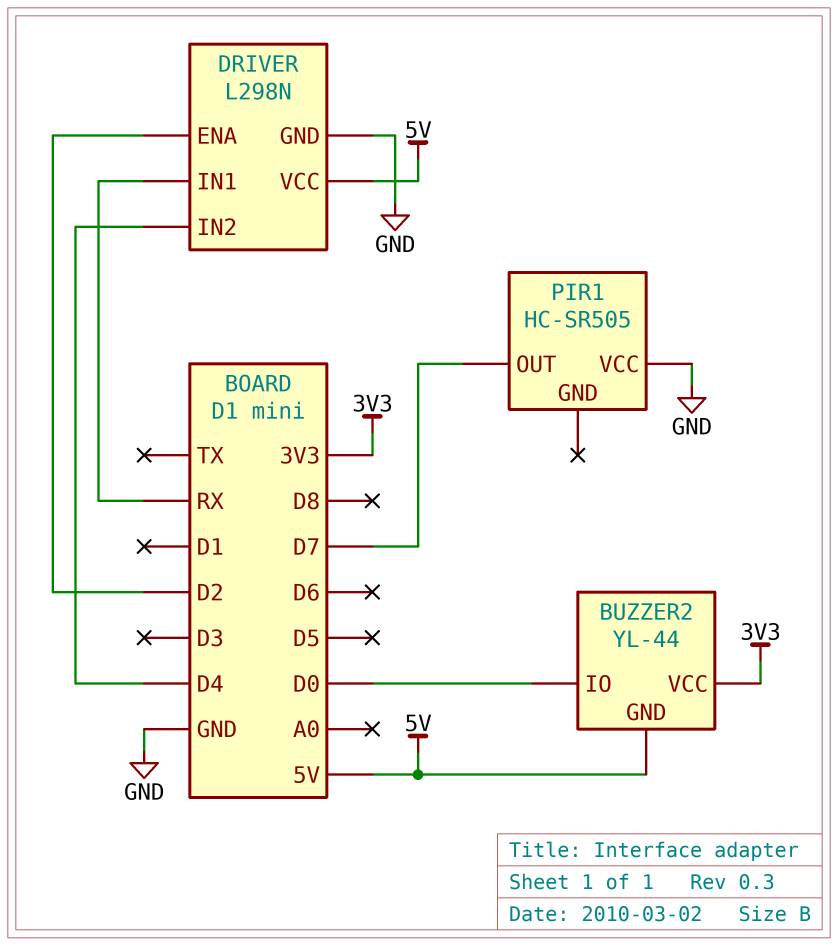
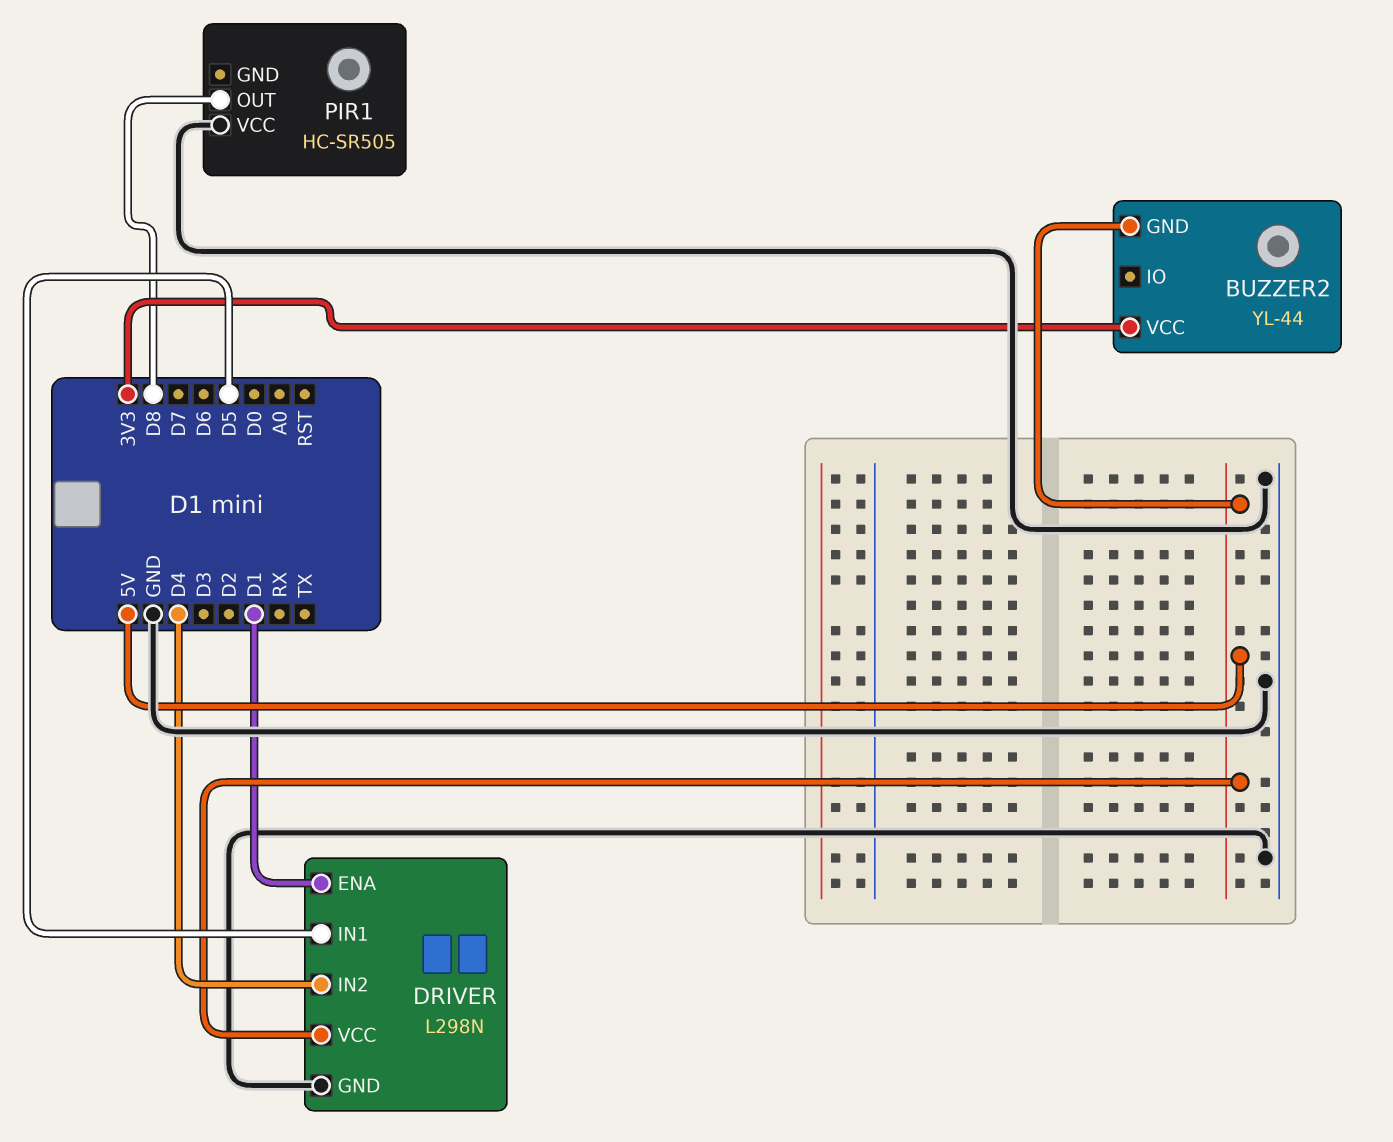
BUZZER2 pin IO: D0 -> none
DRIVER pin ENA: D2 -> D1
DRIVER pin IN1: RX -> D5
PIR1 pin OUT: D7 -> D8

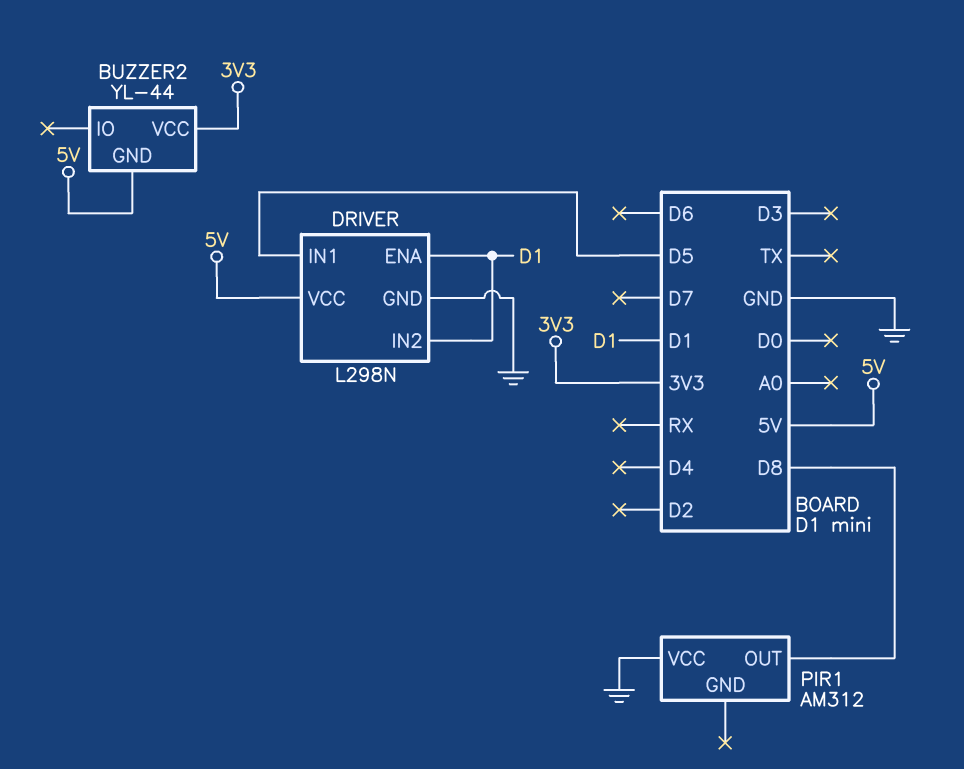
DRIVER pin IN2: D4 -> D1
PIR1: HC-SR505 -> AM312

